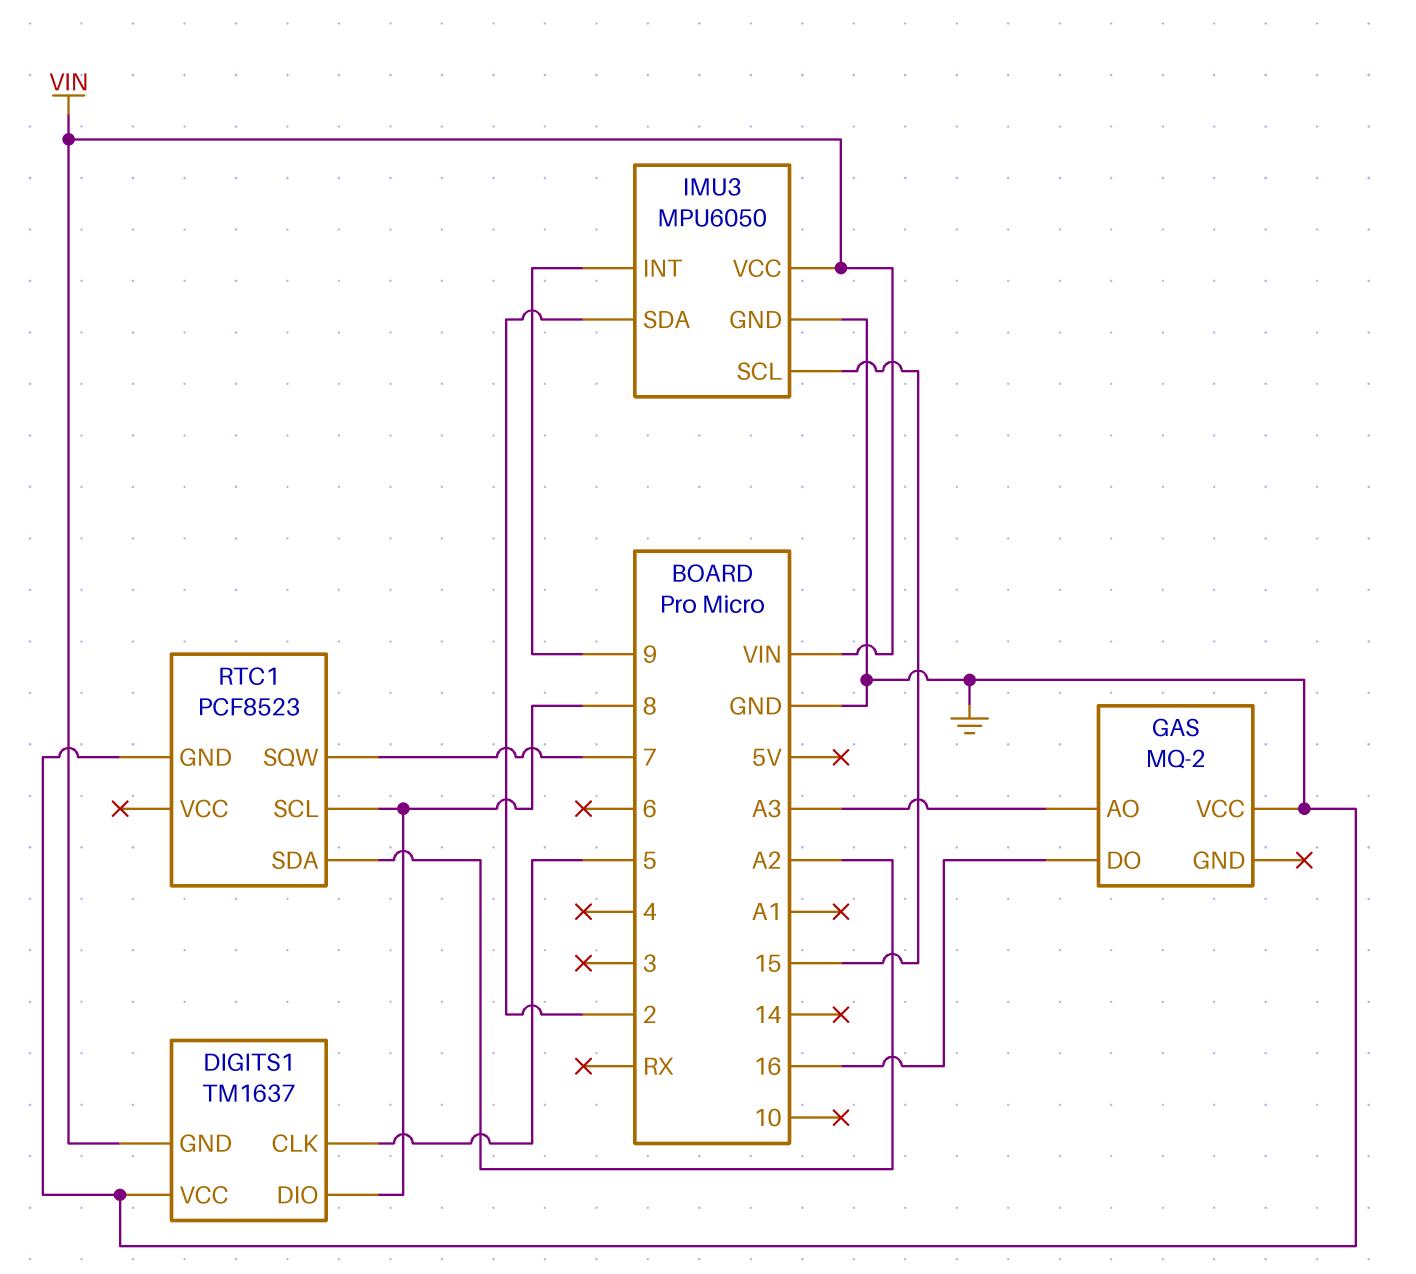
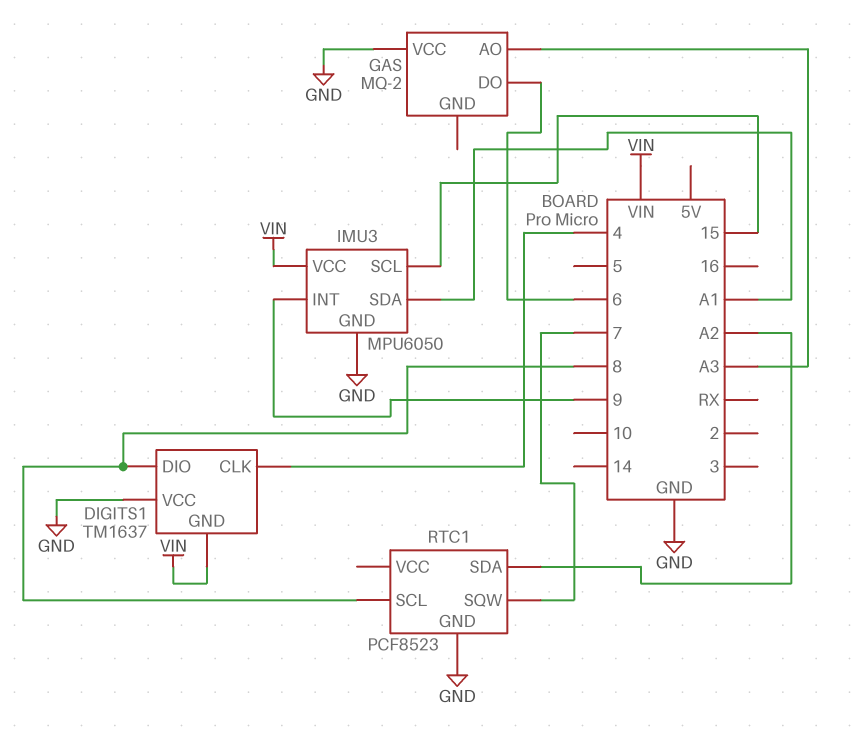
DIGITS1 pin CLK: 5 -> 4
GAS pin DO: 16 -> 6
IMU3 pin SDA: 2 -> A1

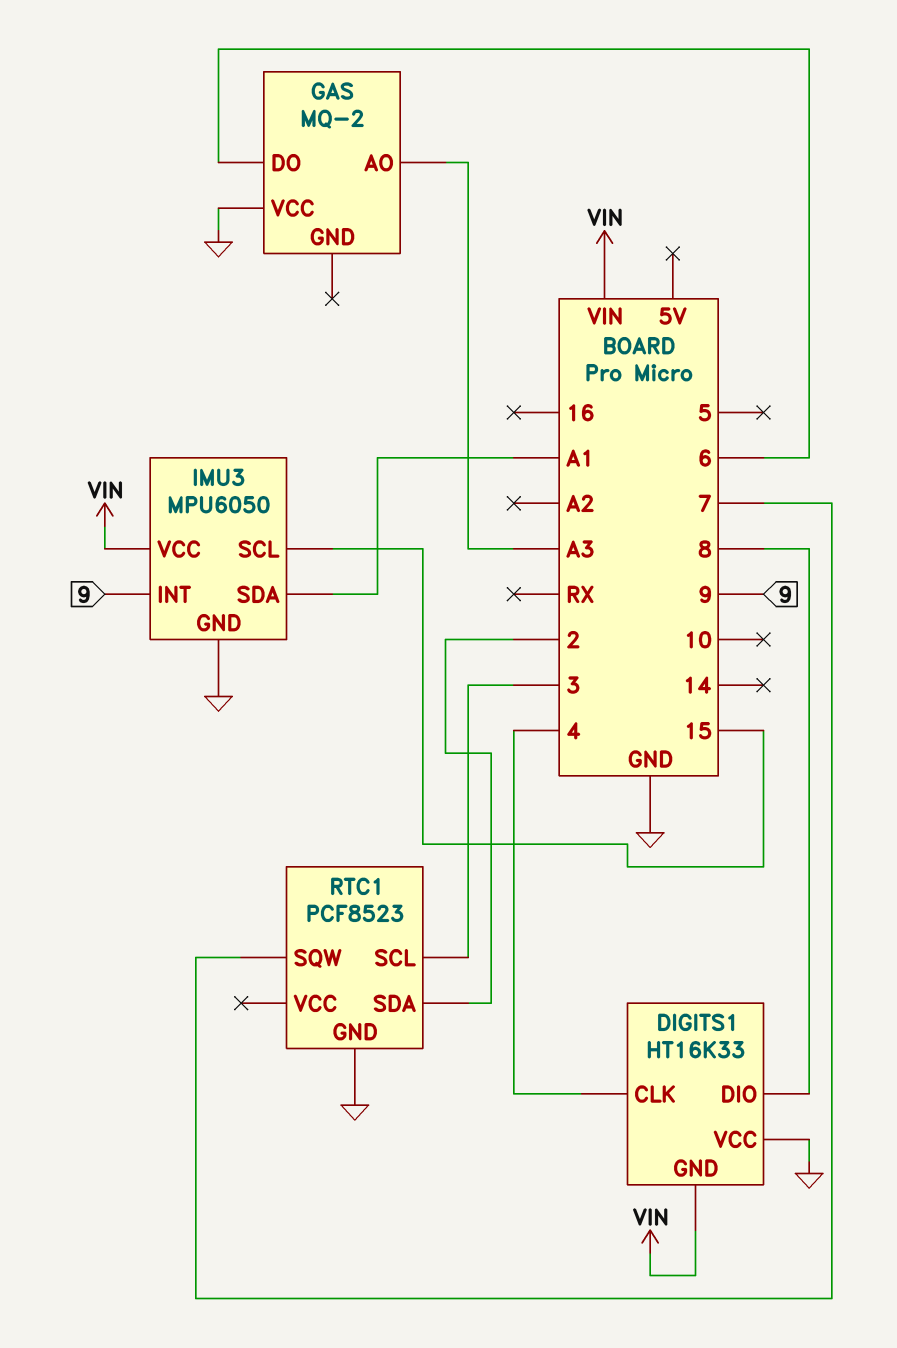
DIGITS1: TM1637 -> HT16K33
RTC1 pin SCL: 8 -> 3
RTC1 pin SDA: A2 -> 2

